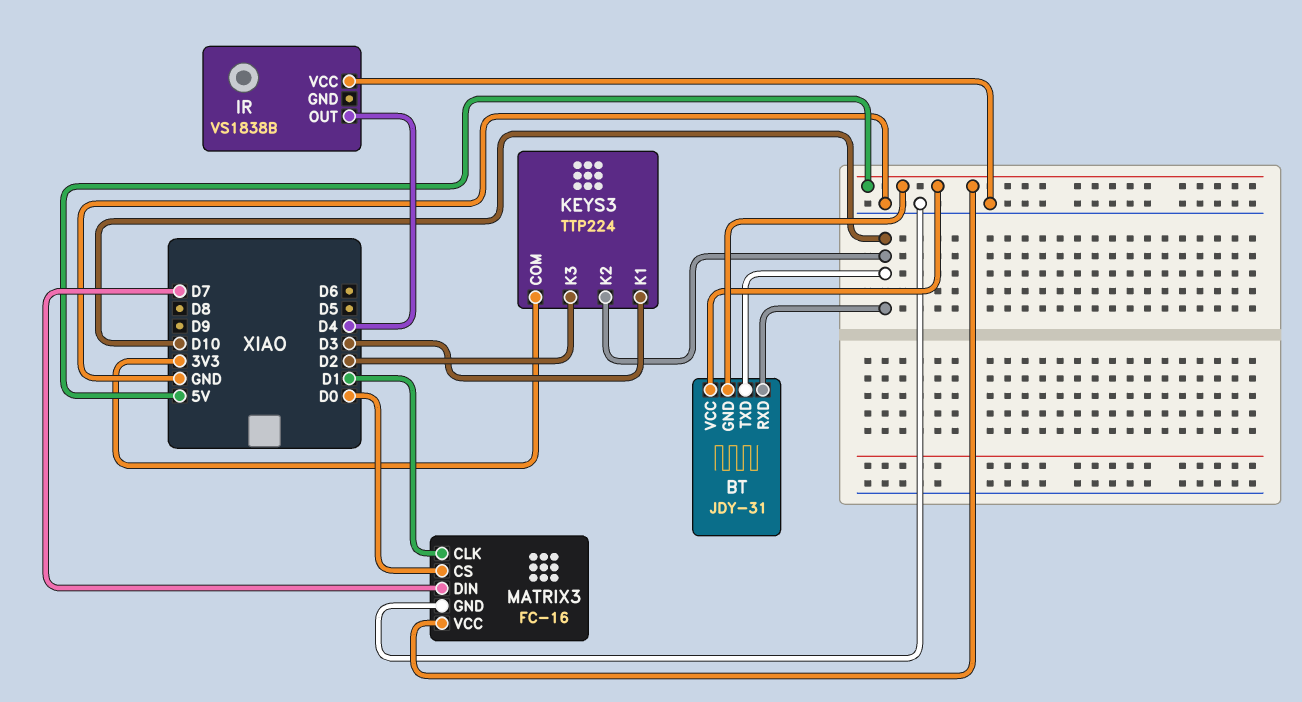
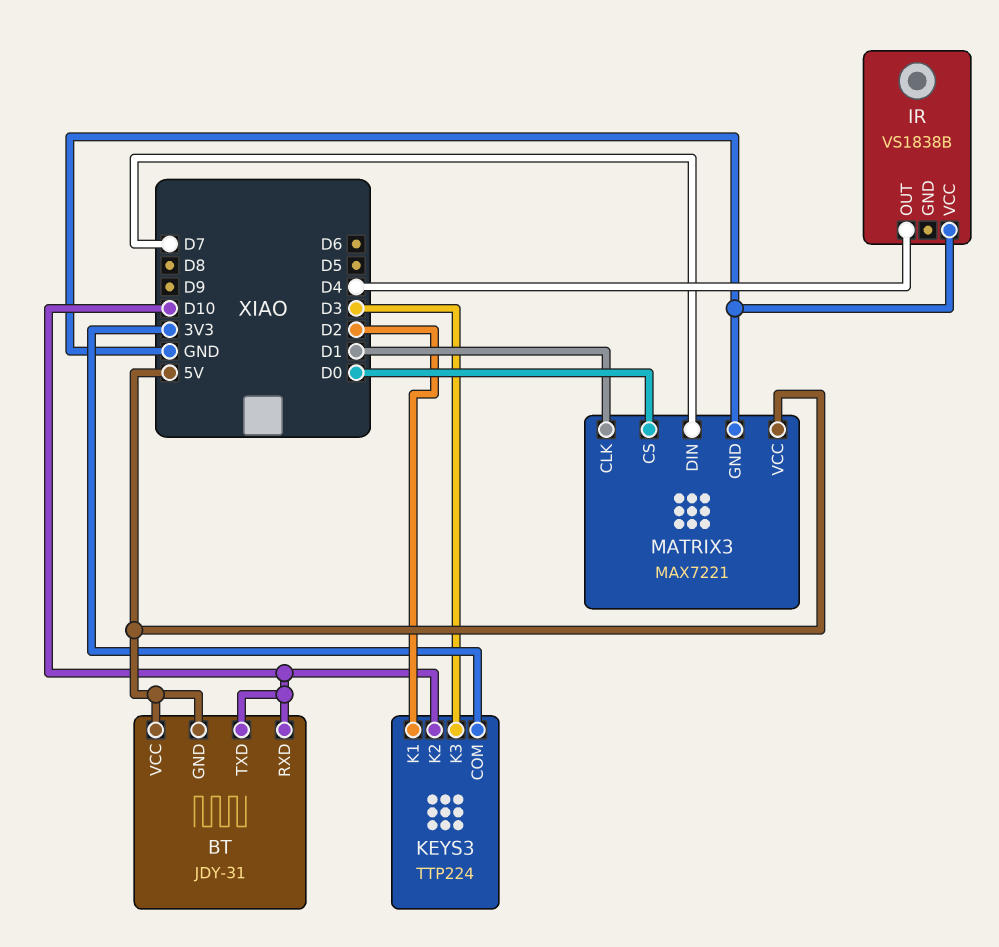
KEYS3 pin K1: D3 -> D2
KEYS3 pin K3: D2 -> D3
MATRIX3: FC-16 -> MAX7221

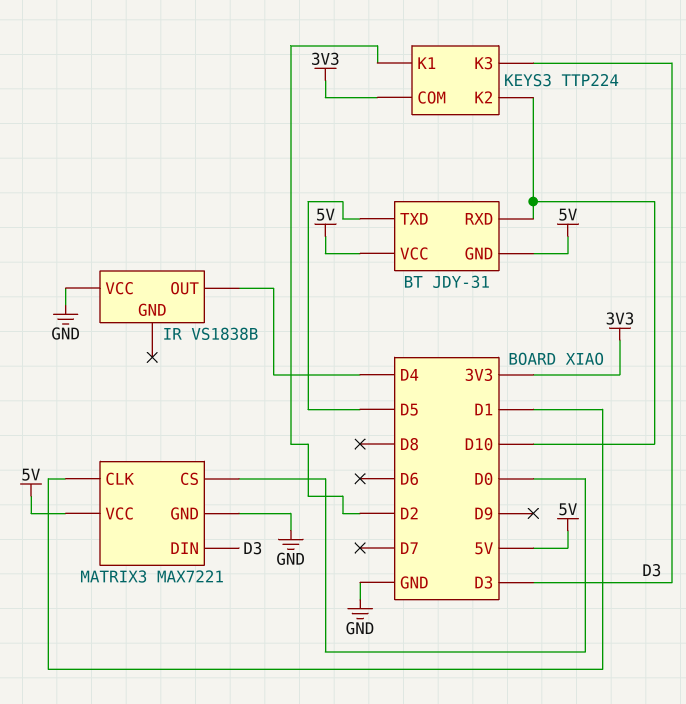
BT pin TXD: D10 -> D5
MATRIX3 pin DIN: D7 -> D3

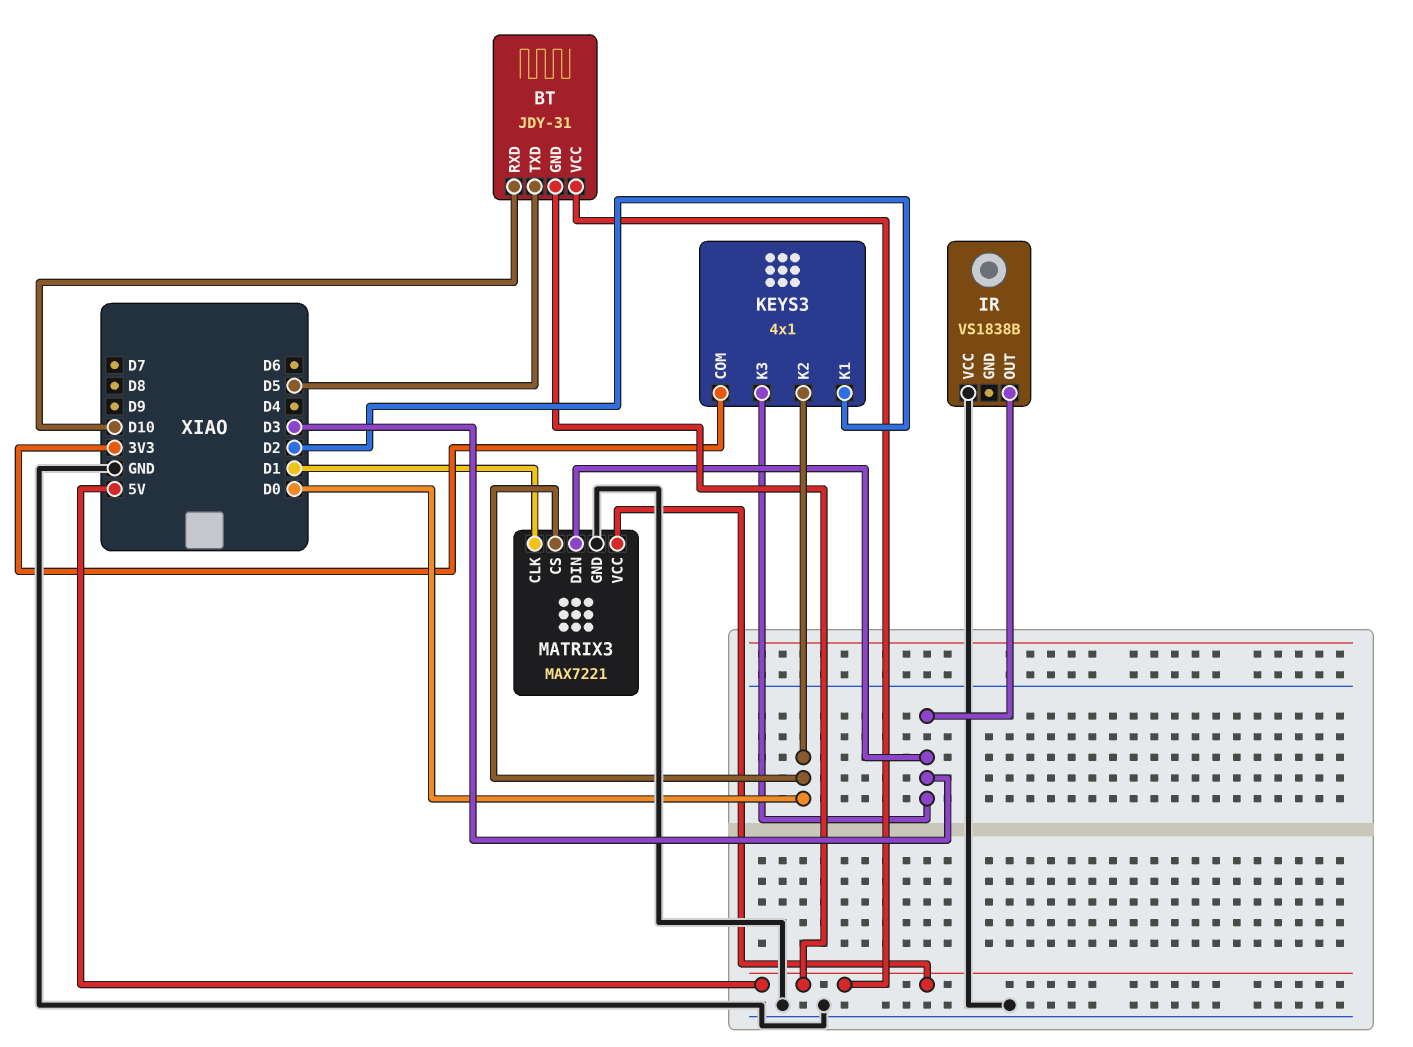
IR pin OUT: D4 -> D3
KEYS3: TTP224 -> 4x1
KEYS3 pin K2: D10 -> D0

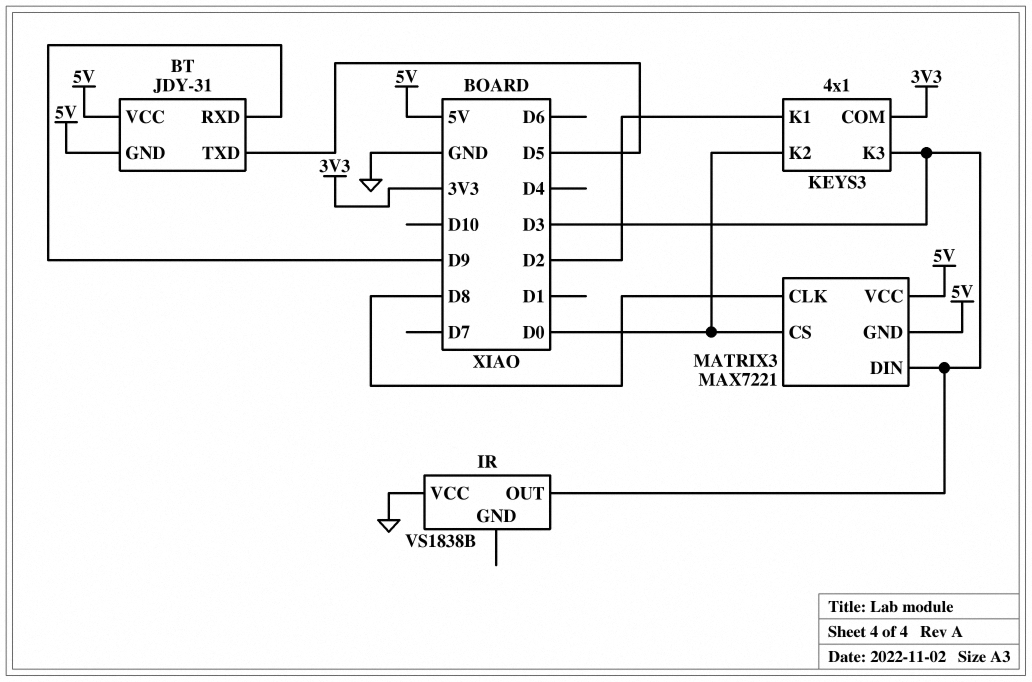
BT pin RXD: D10 -> D9
MATRIX3 pin CLK: D1 -> D8
MATRIX3 pin GND: GND -> 5V

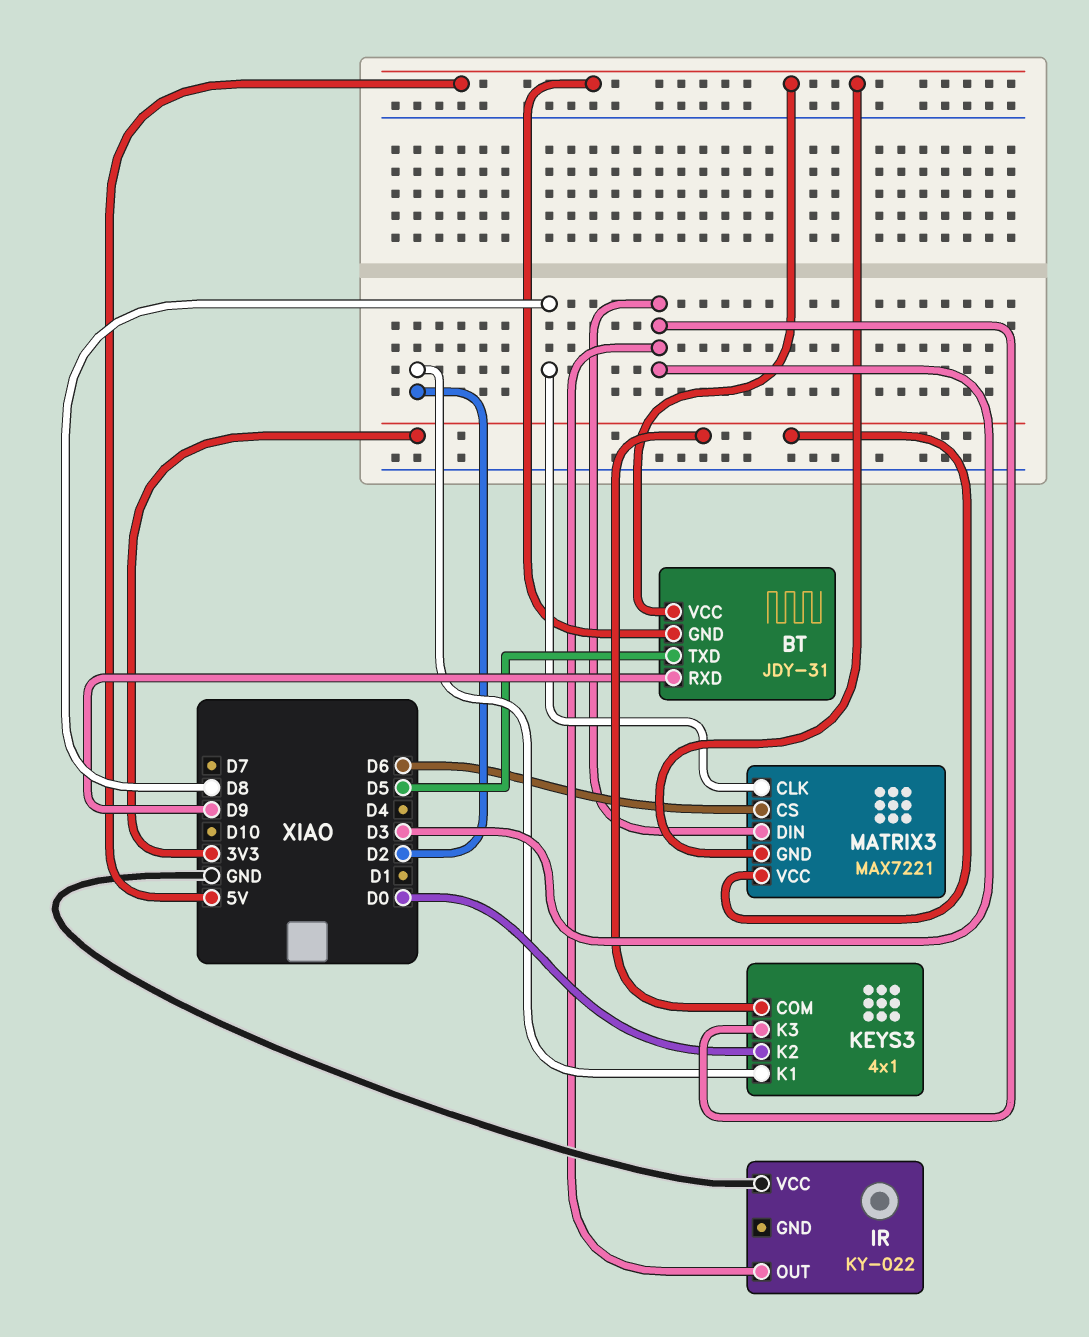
IR: VS1838B -> KY-022
MATRIX3 pin CS: D0 -> D6
MATRIX3 pin VCC: 5V -> 3V3

